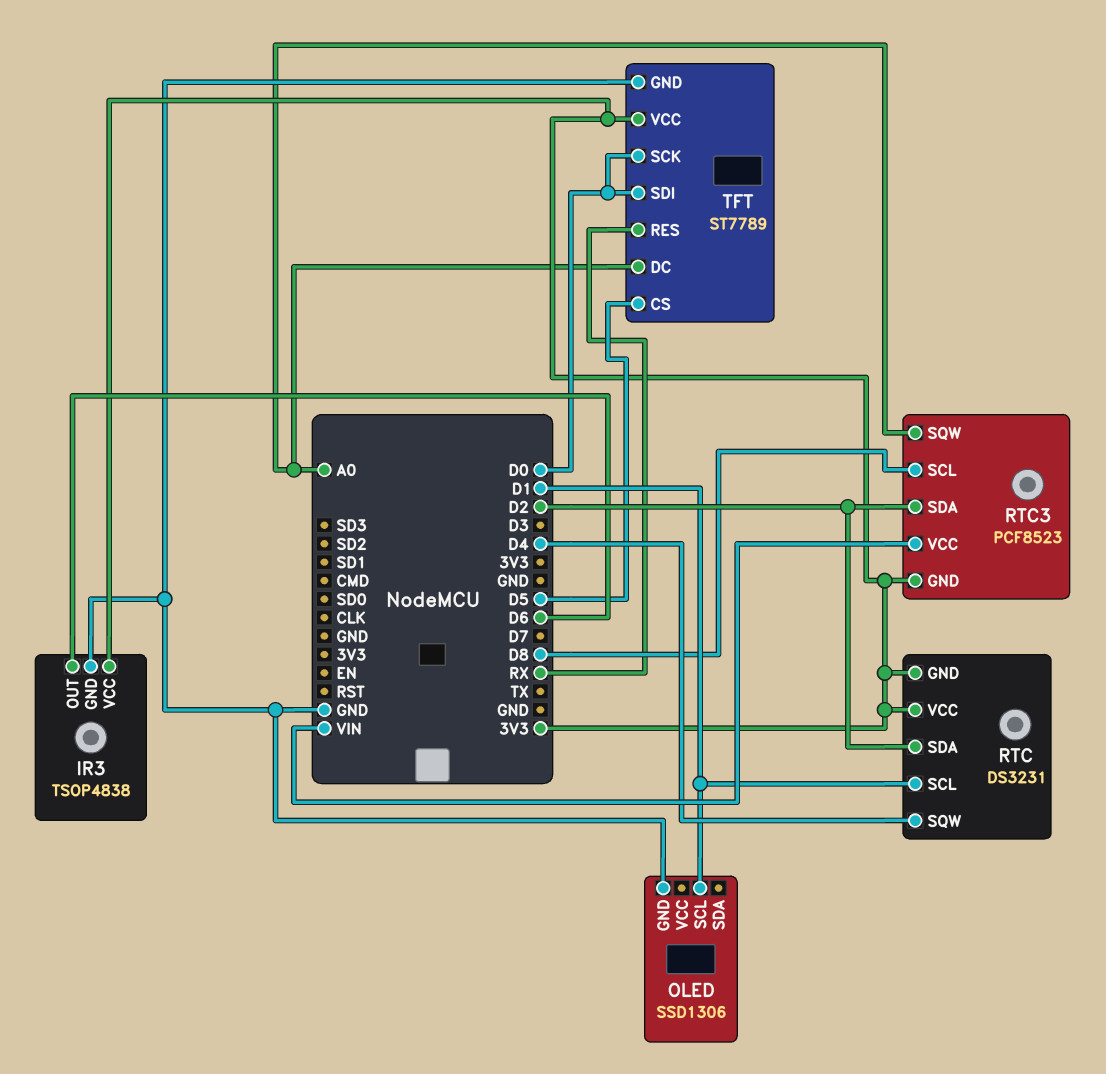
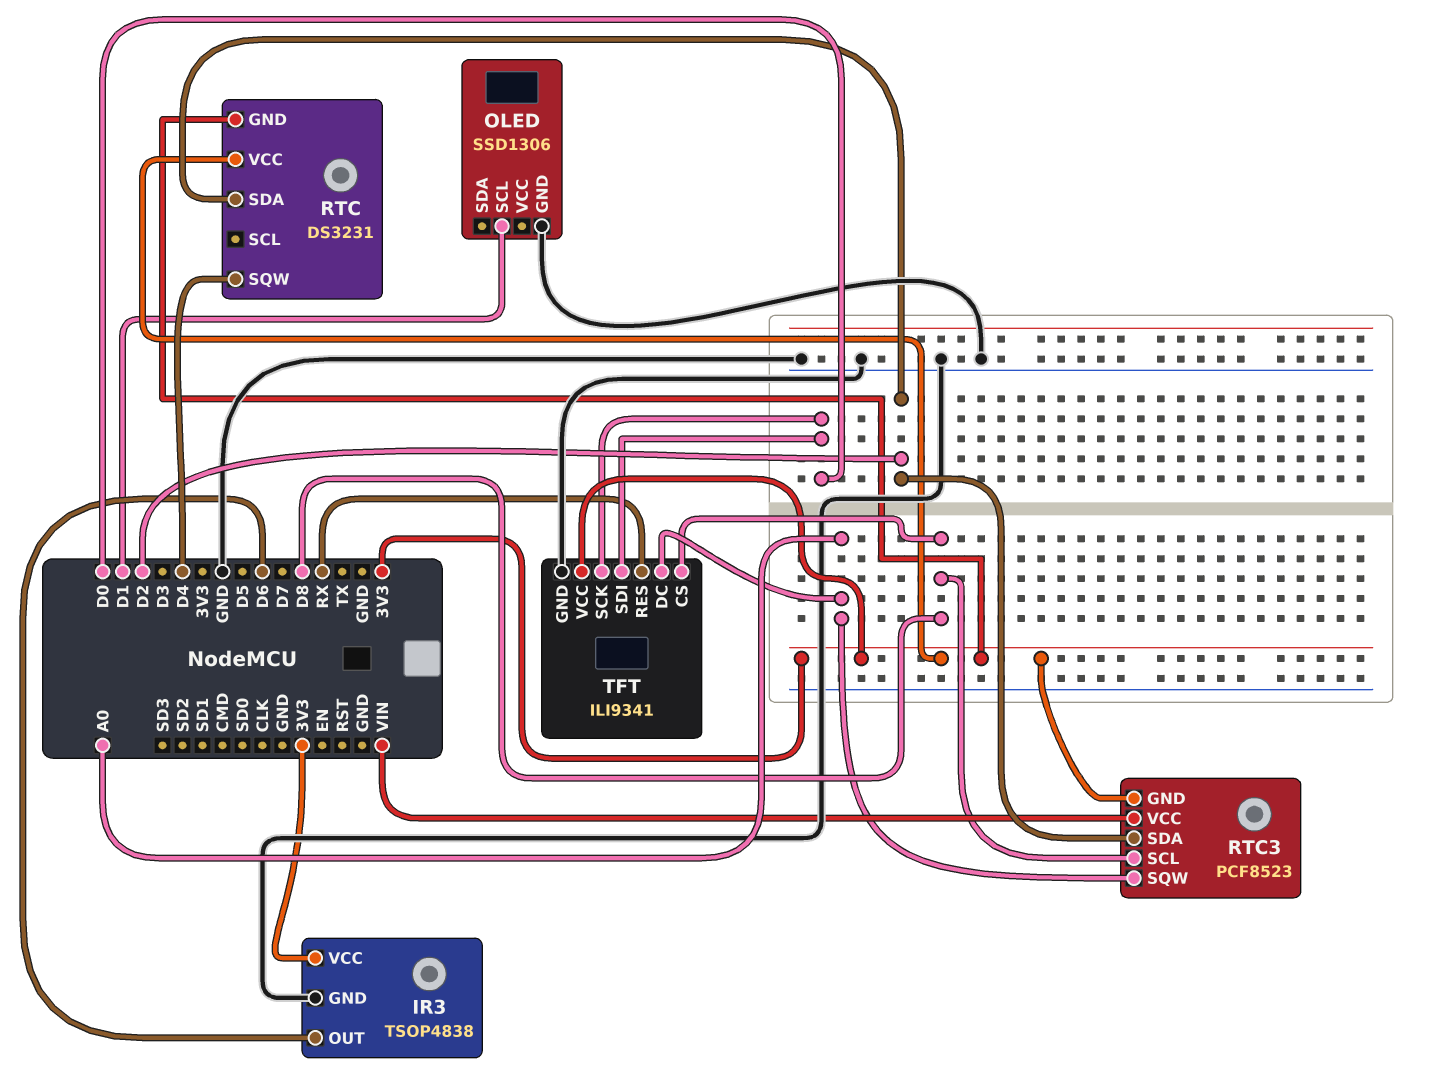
RTC pin SCL: D1 -> none
TFT: ST7789 -> ILI9341
TFT pin CS: D5 -> D8

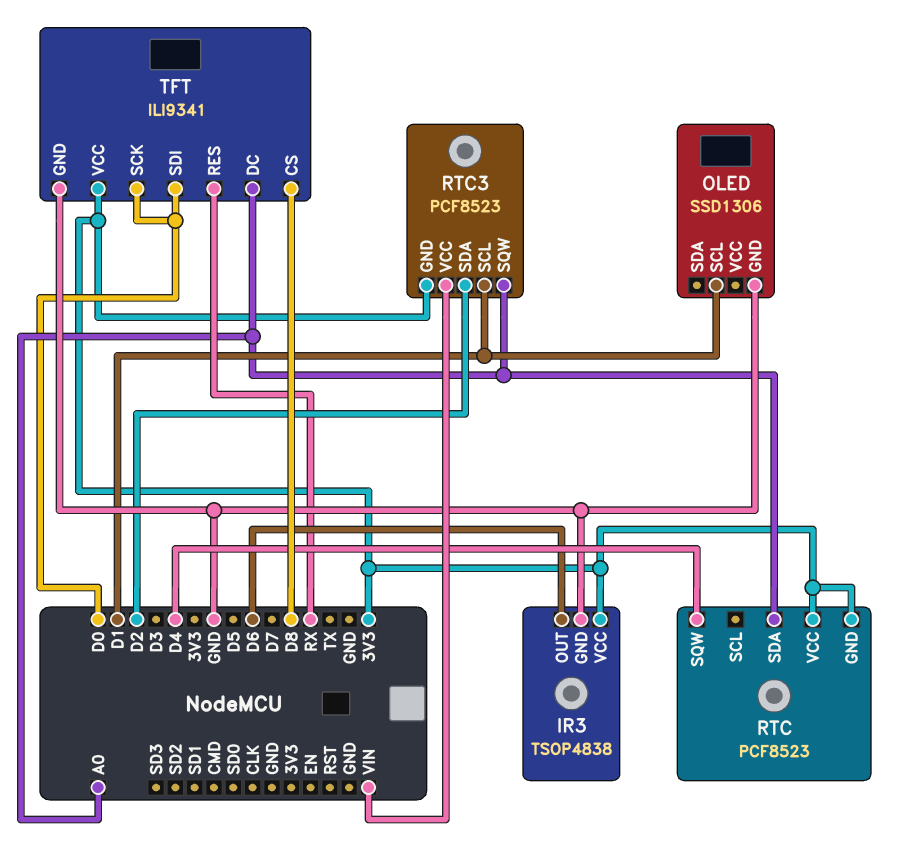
RTC: DS3231 -> PCF8523
RTC pin SDA: D2 -> A0
RTC3 pin SCL: D8 -> D1

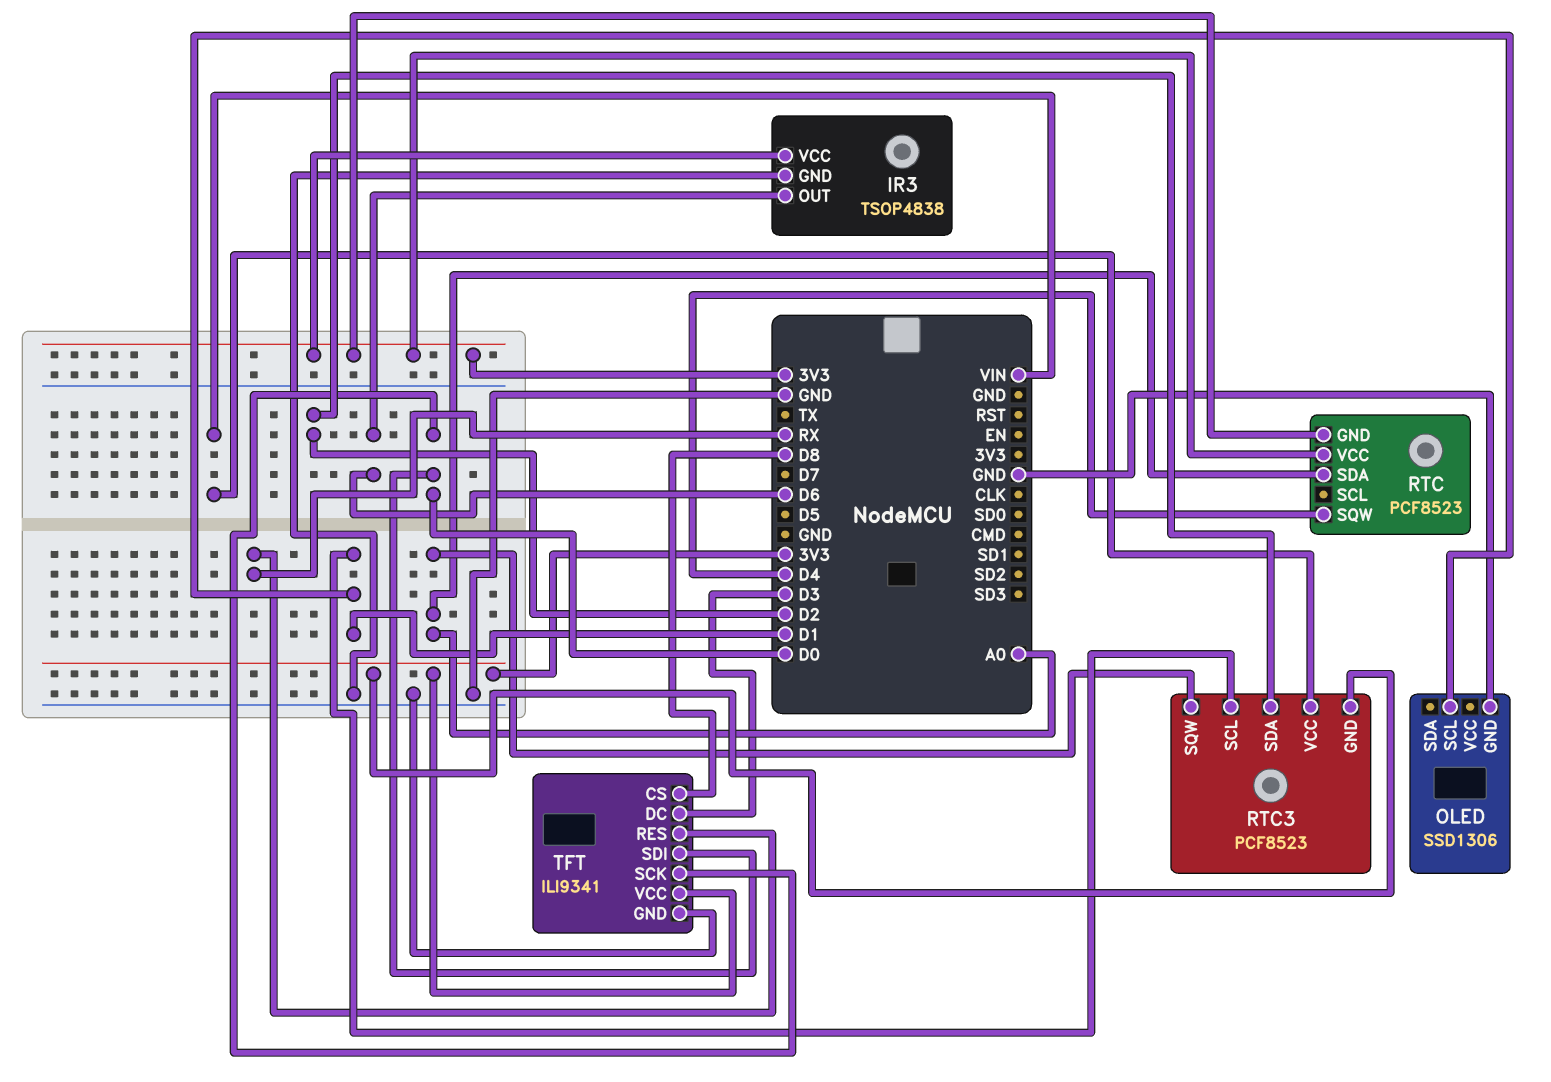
TFT pin DC: A0 -> D3

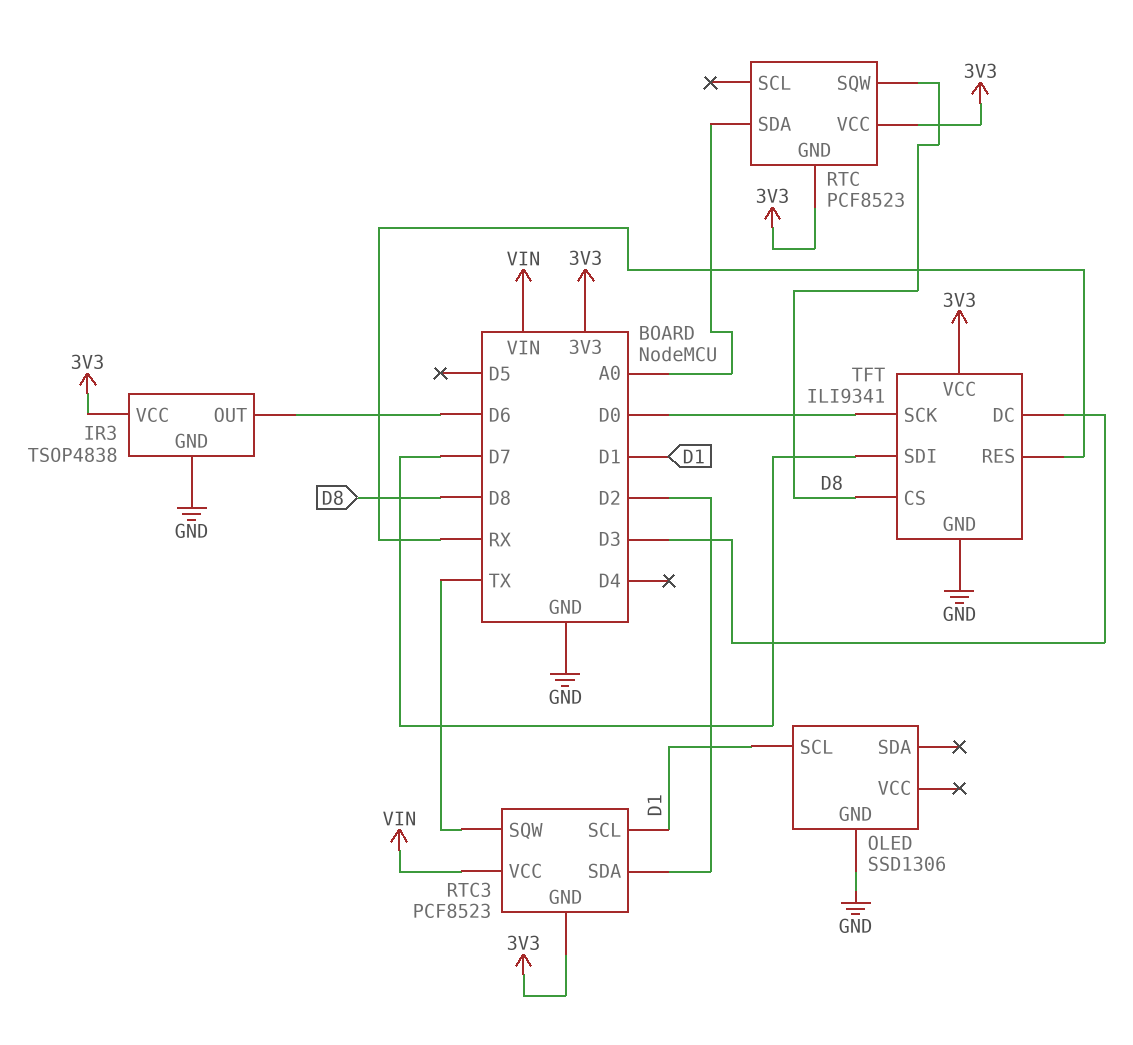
RTC pin SQW: D4 -> D8
RTC3 pin SQW: A0 -> TX
TFT pin SDI: D0 -> D7

